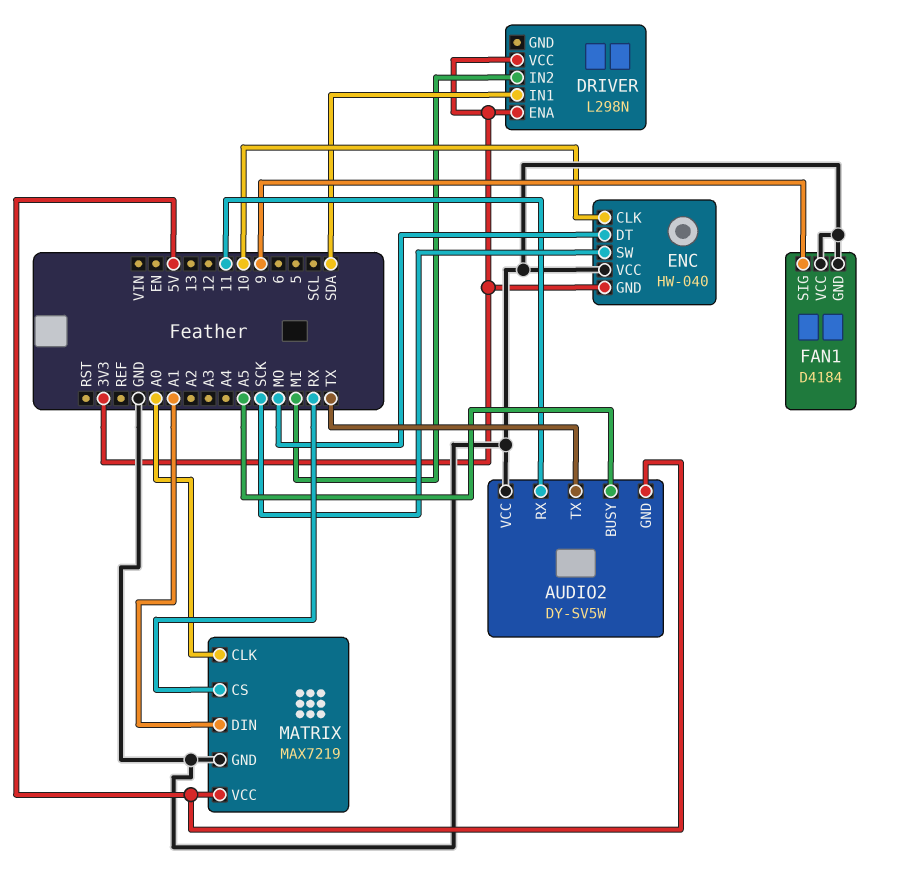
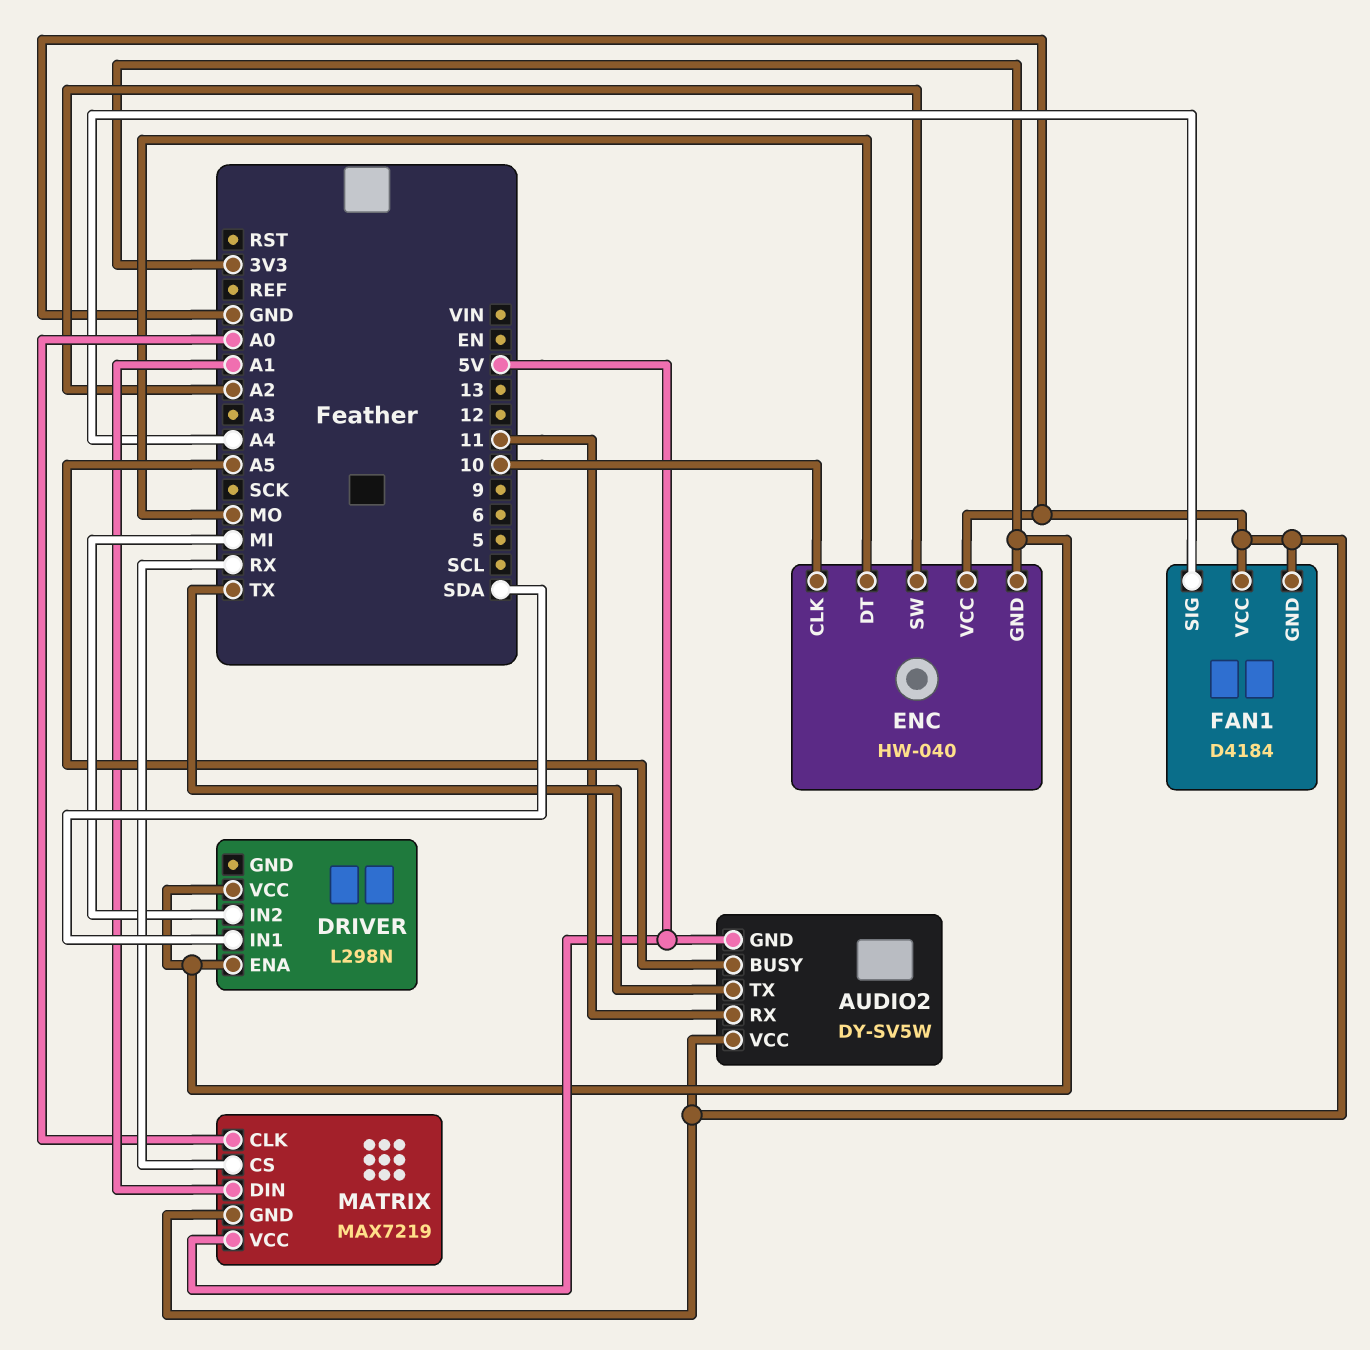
ENC pin SW: SCK -> A2
FAN1 pin SIG: 9 -> A4

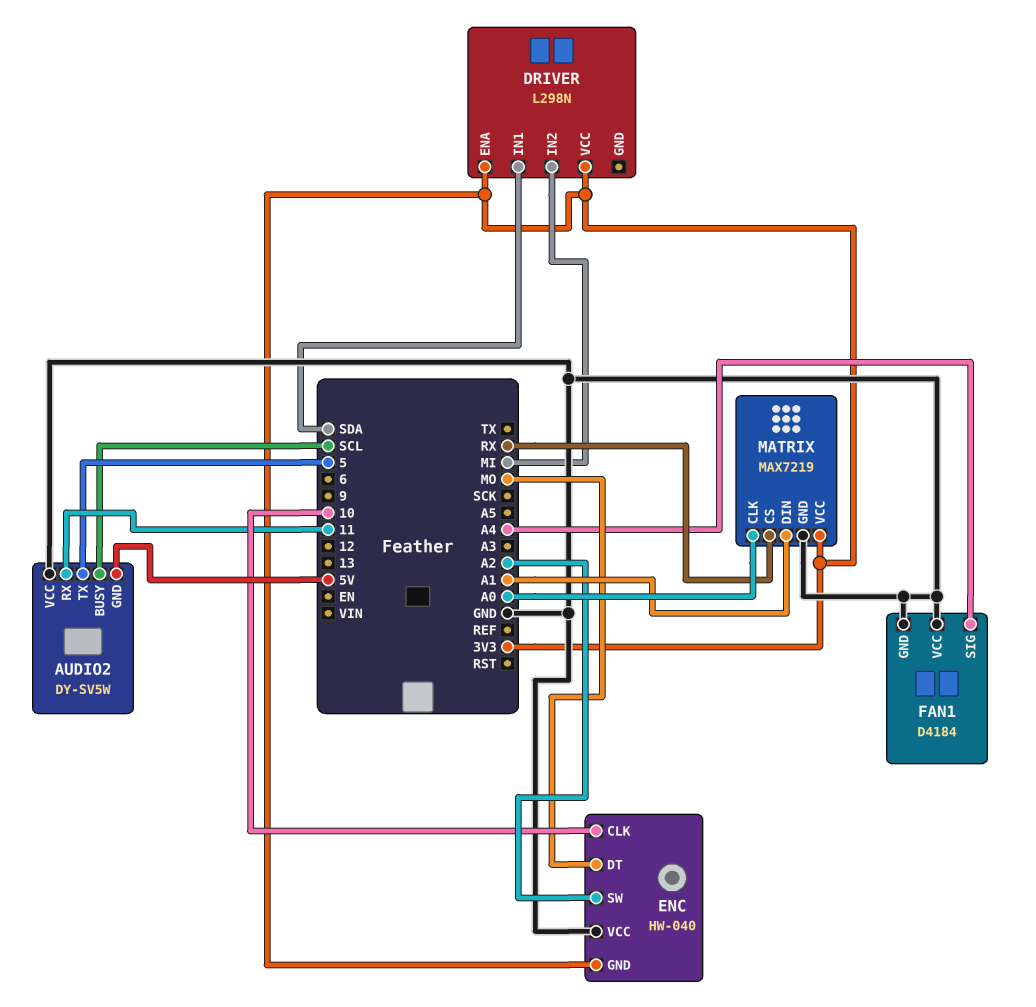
AUDIO2 pin BUSY: A5 -> SCL
AUDIO2 pin TX: TX -> 5
MATRIX pin VCC: 5V -> 3V3

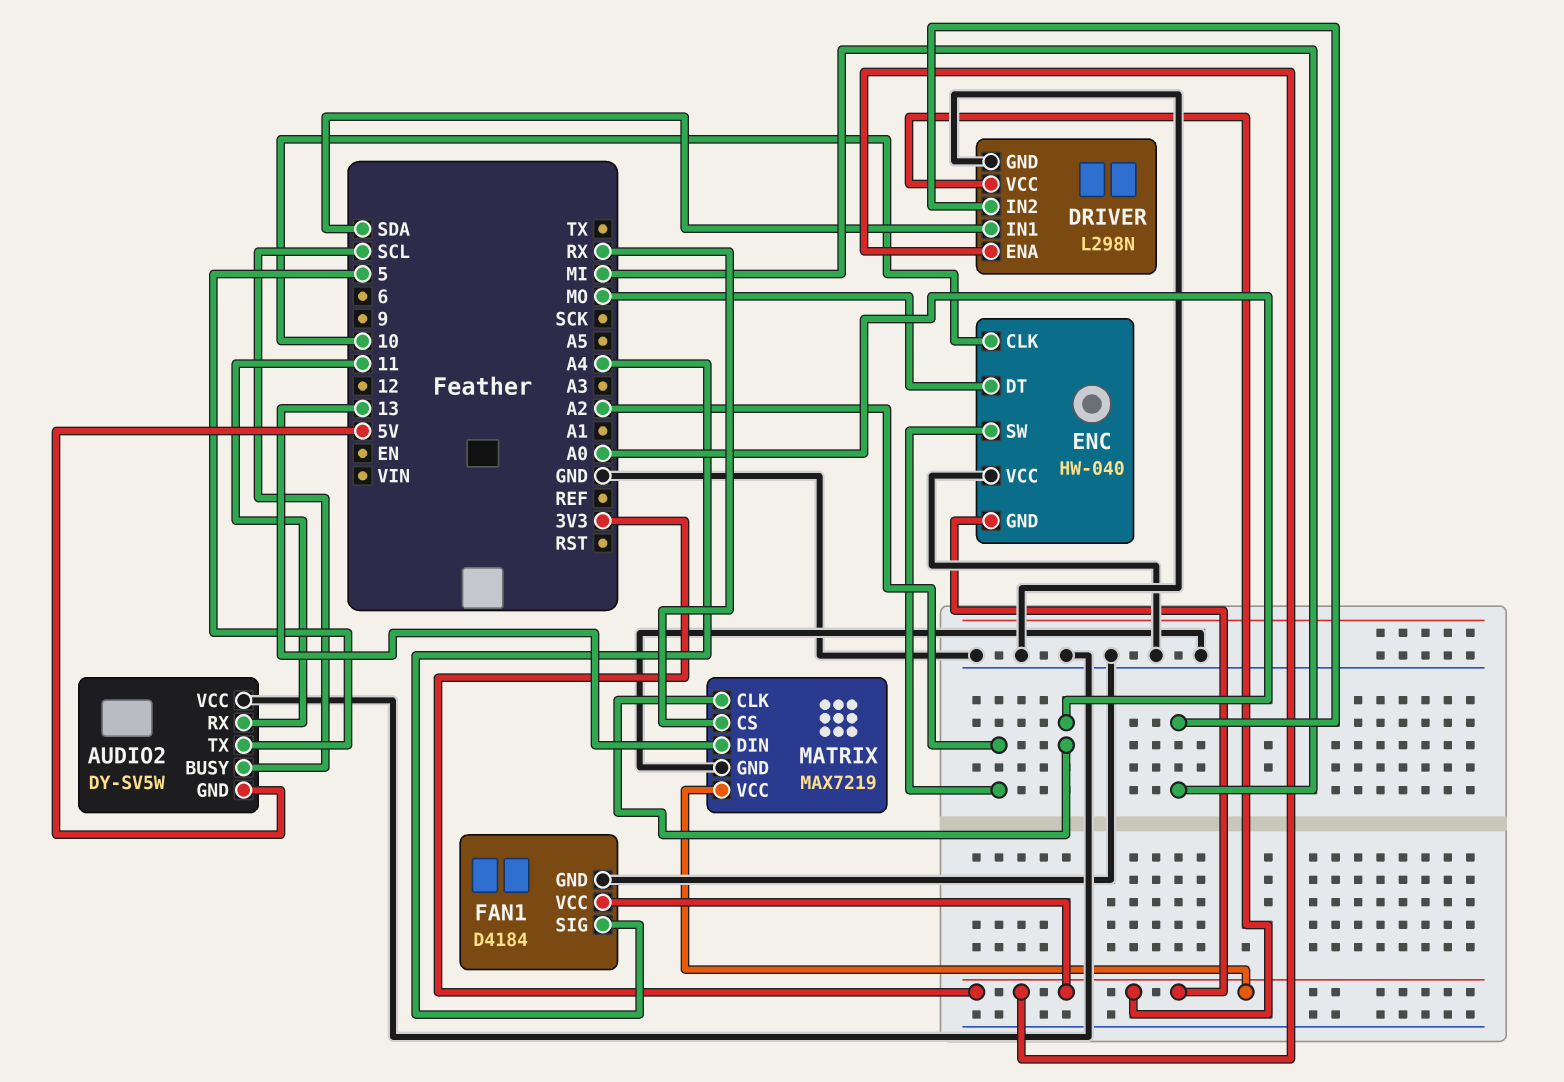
DRIVER pin GND: none -> GND
FAN1 pin VCC: GND -> 3V3
MATRIX pin DIN: A1 -> 13

